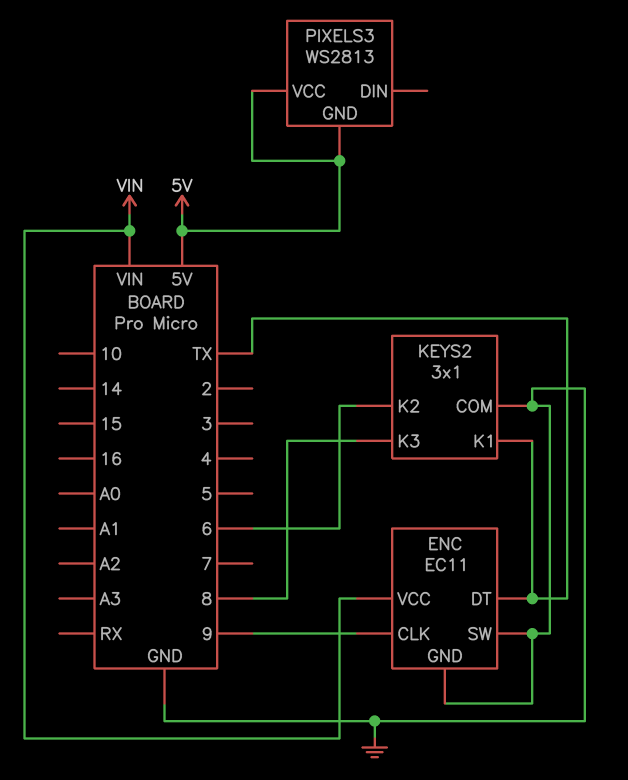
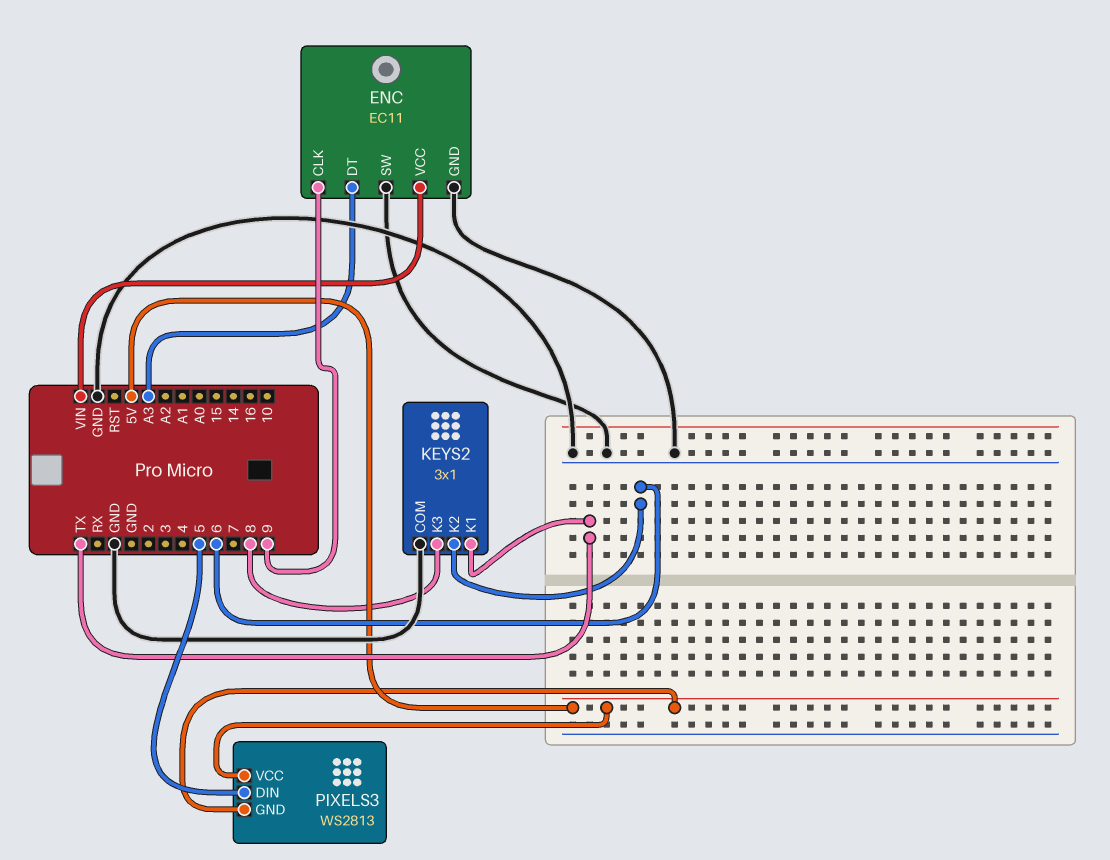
ENC pin DT: TX -> A3
PIXELS3 pin DIN: none -> 5

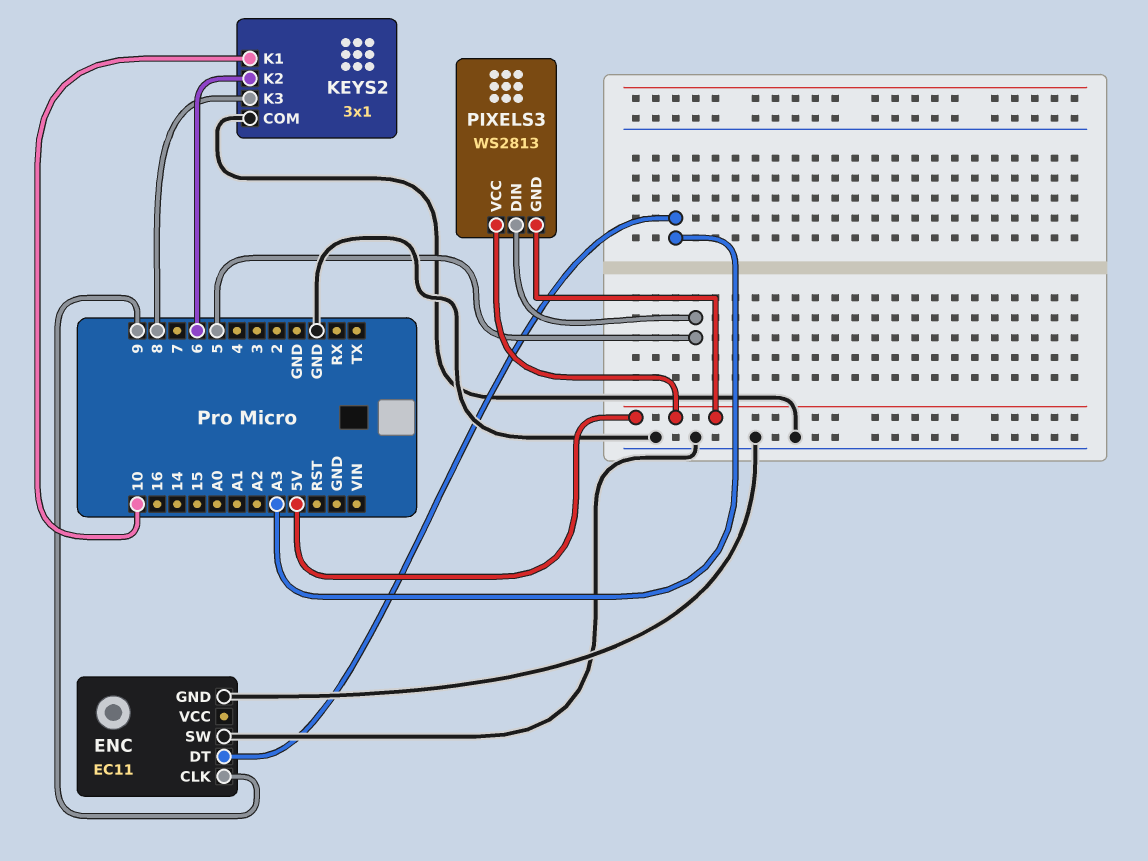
ENC pin VCC: VIN -> none
KEYS2 pin K1: TX -> 10

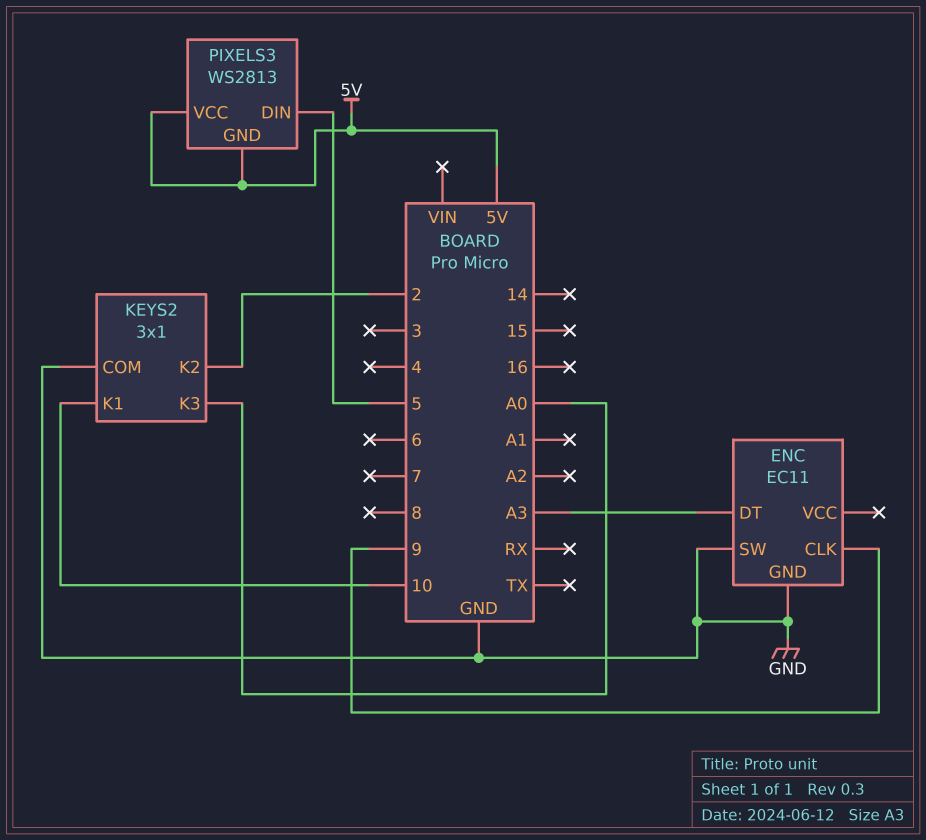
KEYS2 pin K2: 6 -> 2
KEYS2 pin K3: 8 -> A0

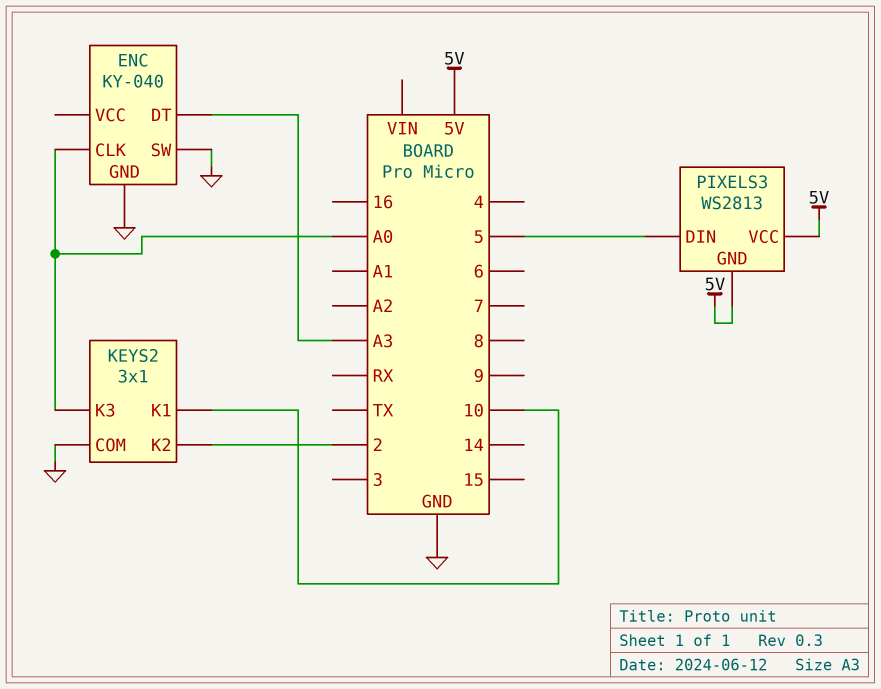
ENC: EC11 -> KY-040
ENC pin CLK: 9 -> A0

